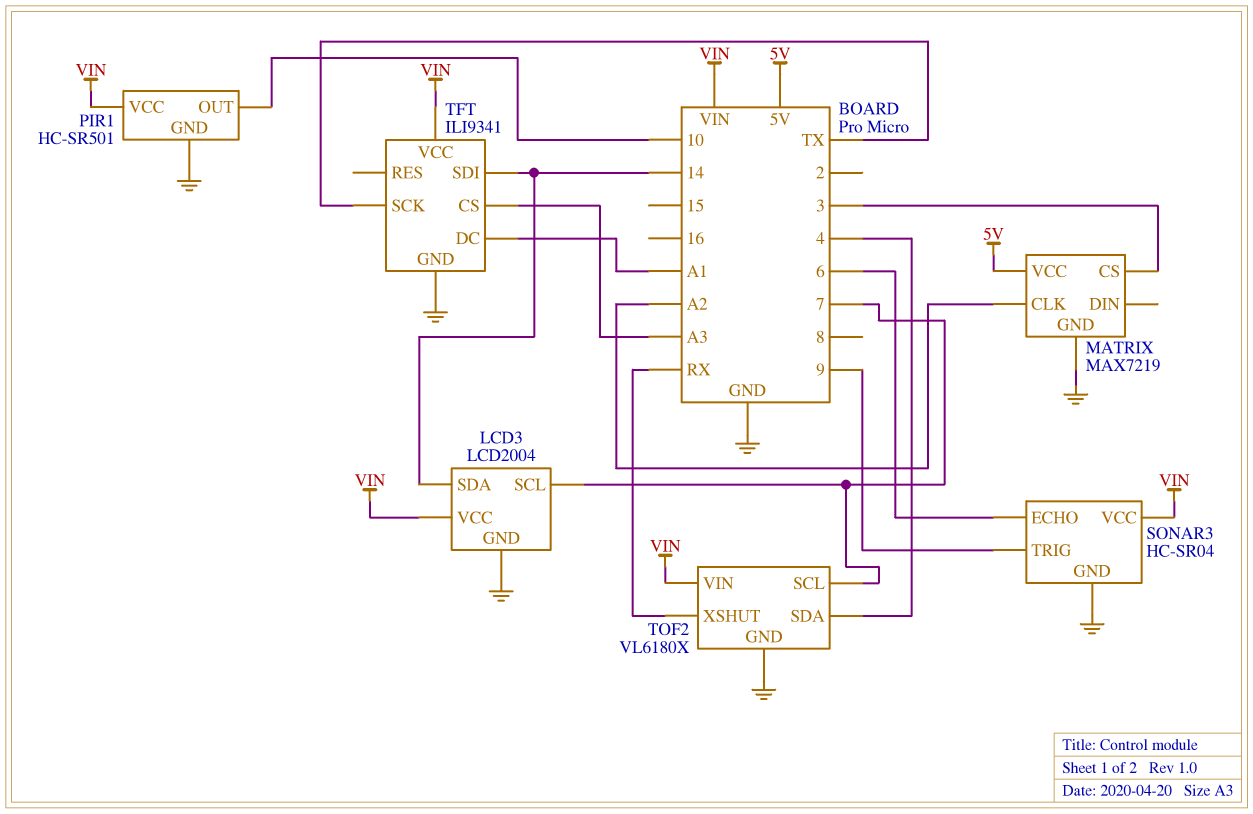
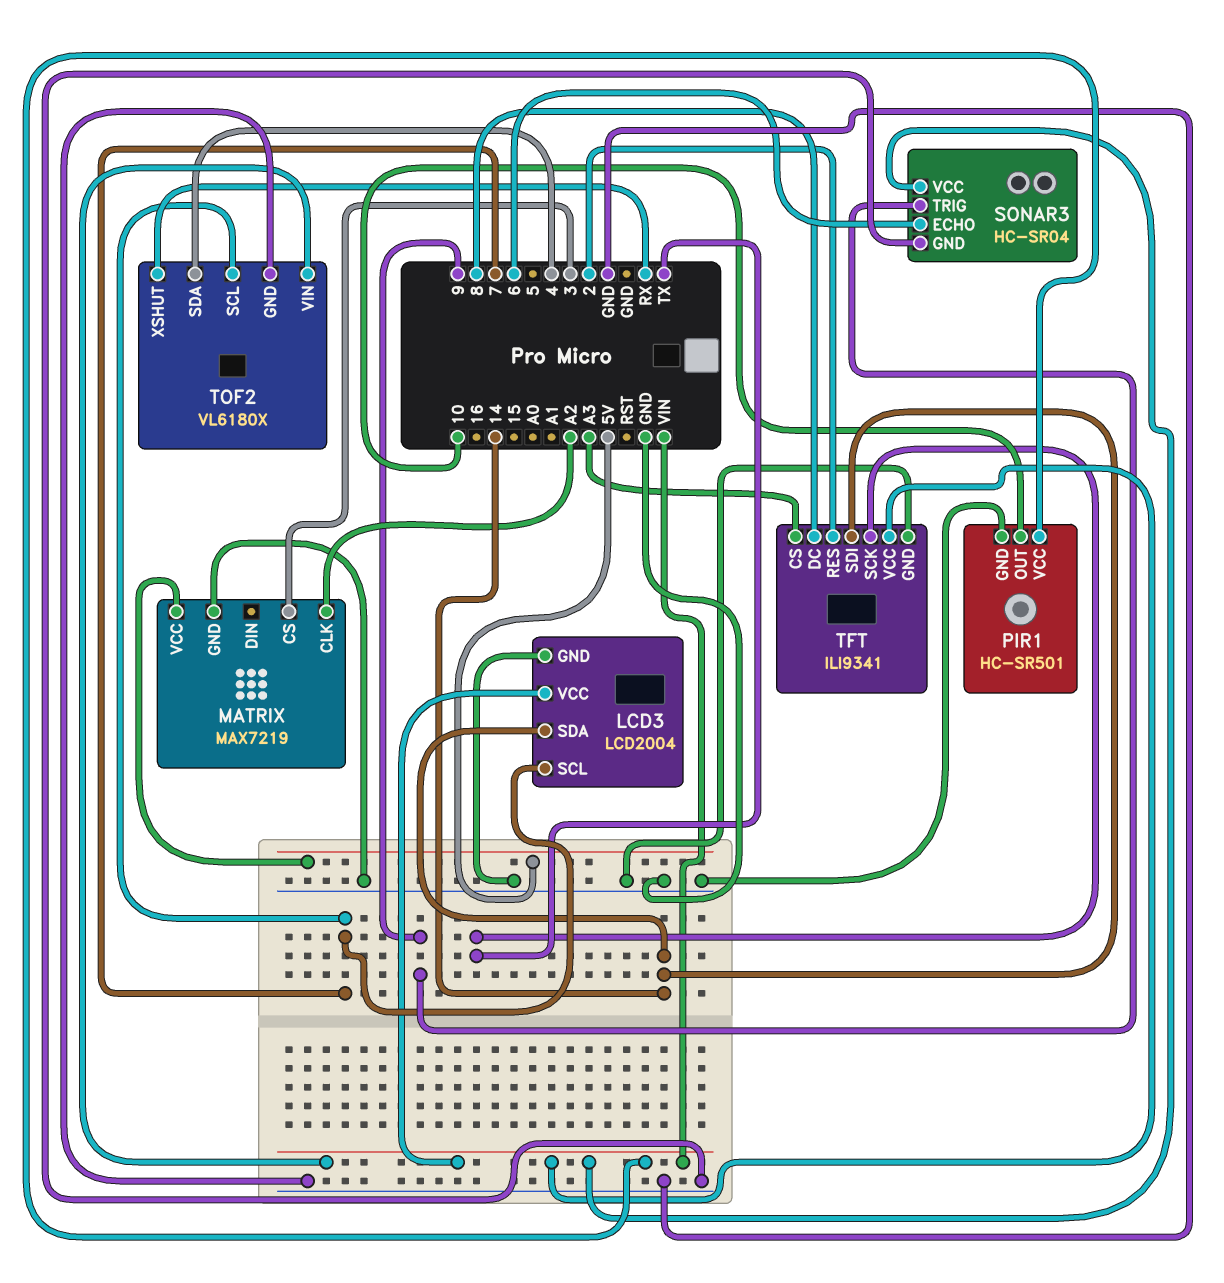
TFT pin DC: A1 -> 8
TFT pin RES: none -> 2

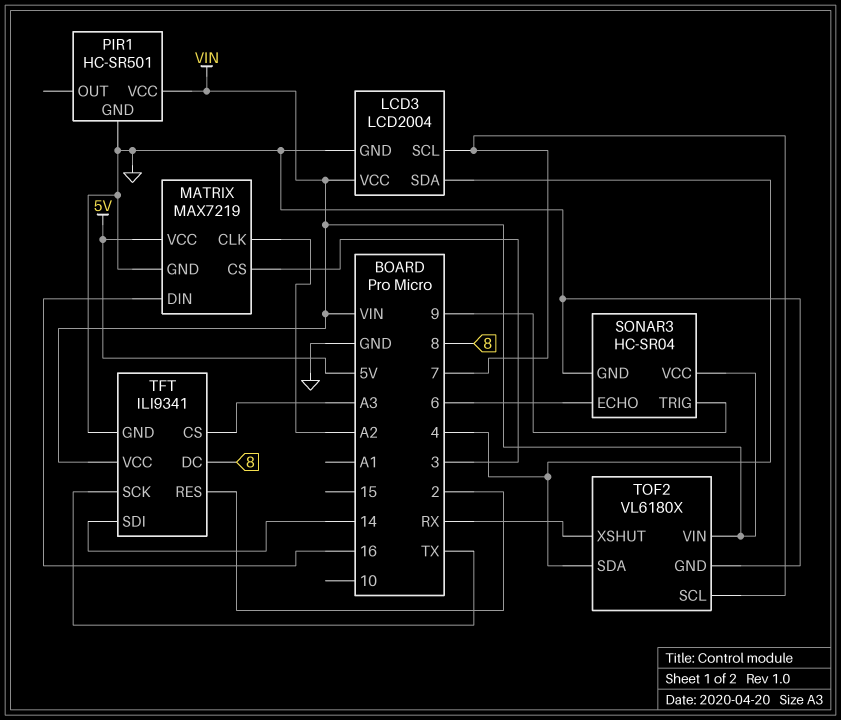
LCD3 pin SDA: 14 -> 4
MATRIX pin DIN: none -> 16
PIR1 pin OUT: 10 -> none

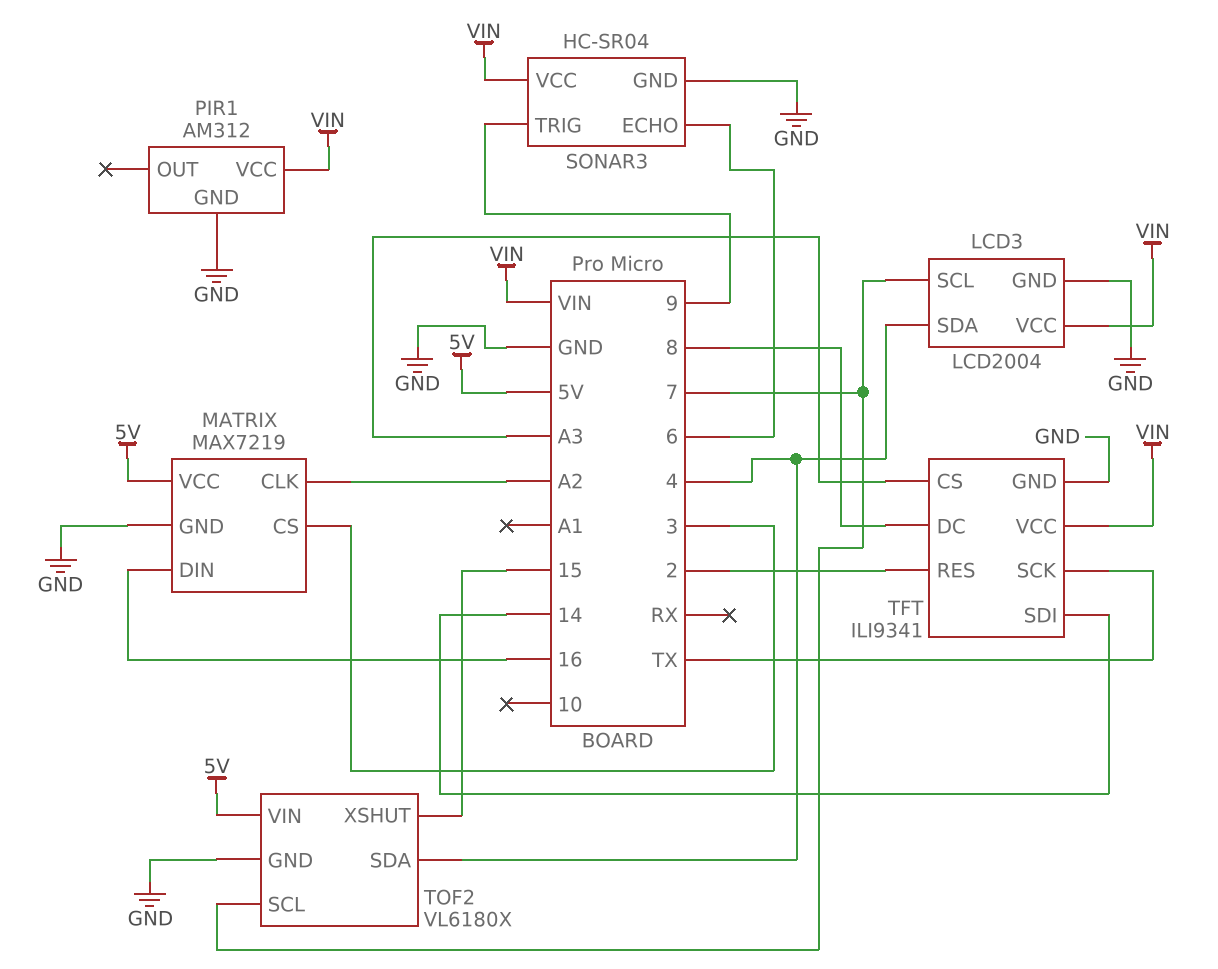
PIR1: HC-SR501 -> AM312
TOF2 pin VIN: VIN -> 5V
TOF2 pin XSHUT: RX -> 15

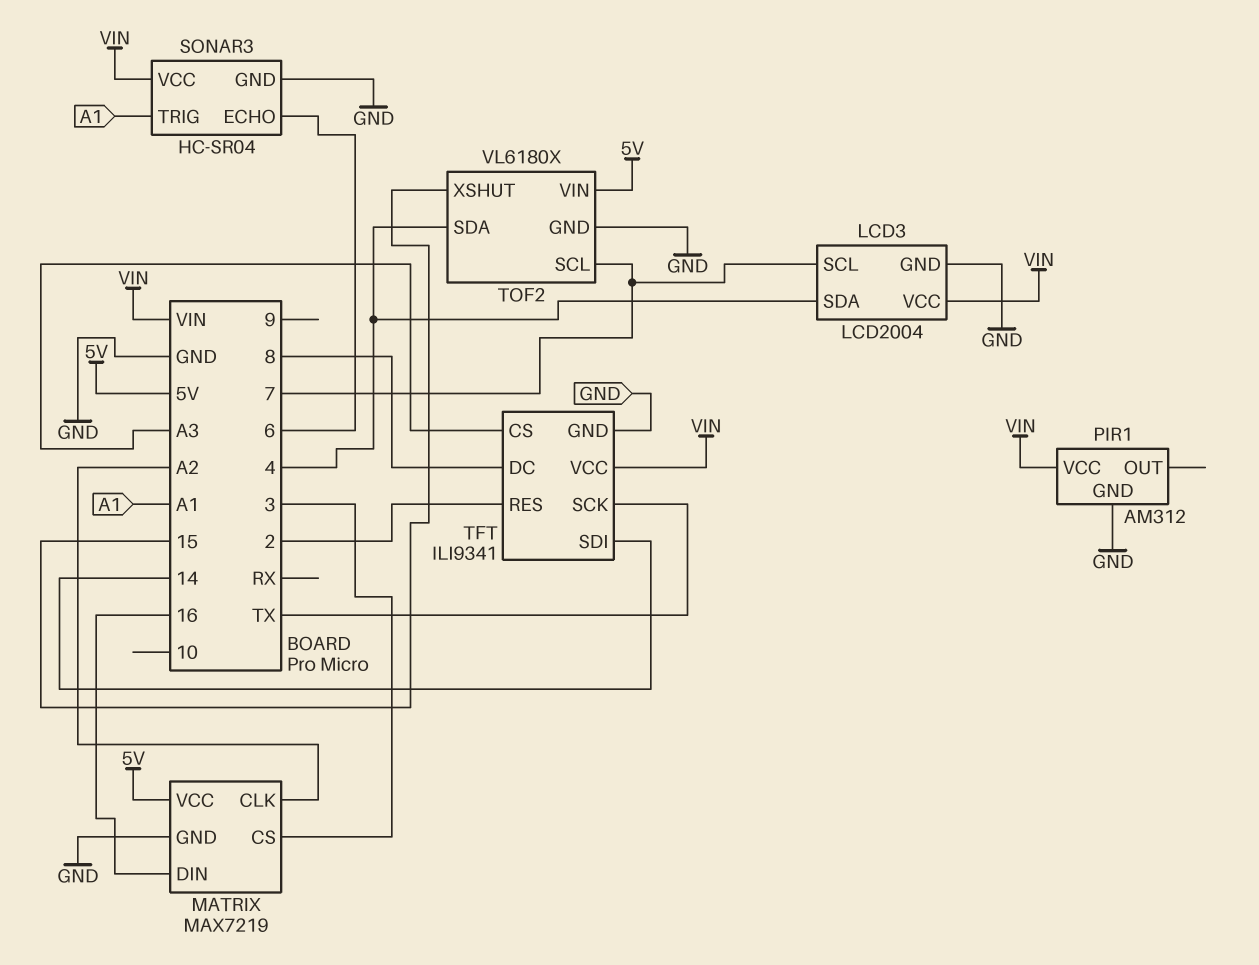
SONAR3 pin TRIG: 9 -> A1

